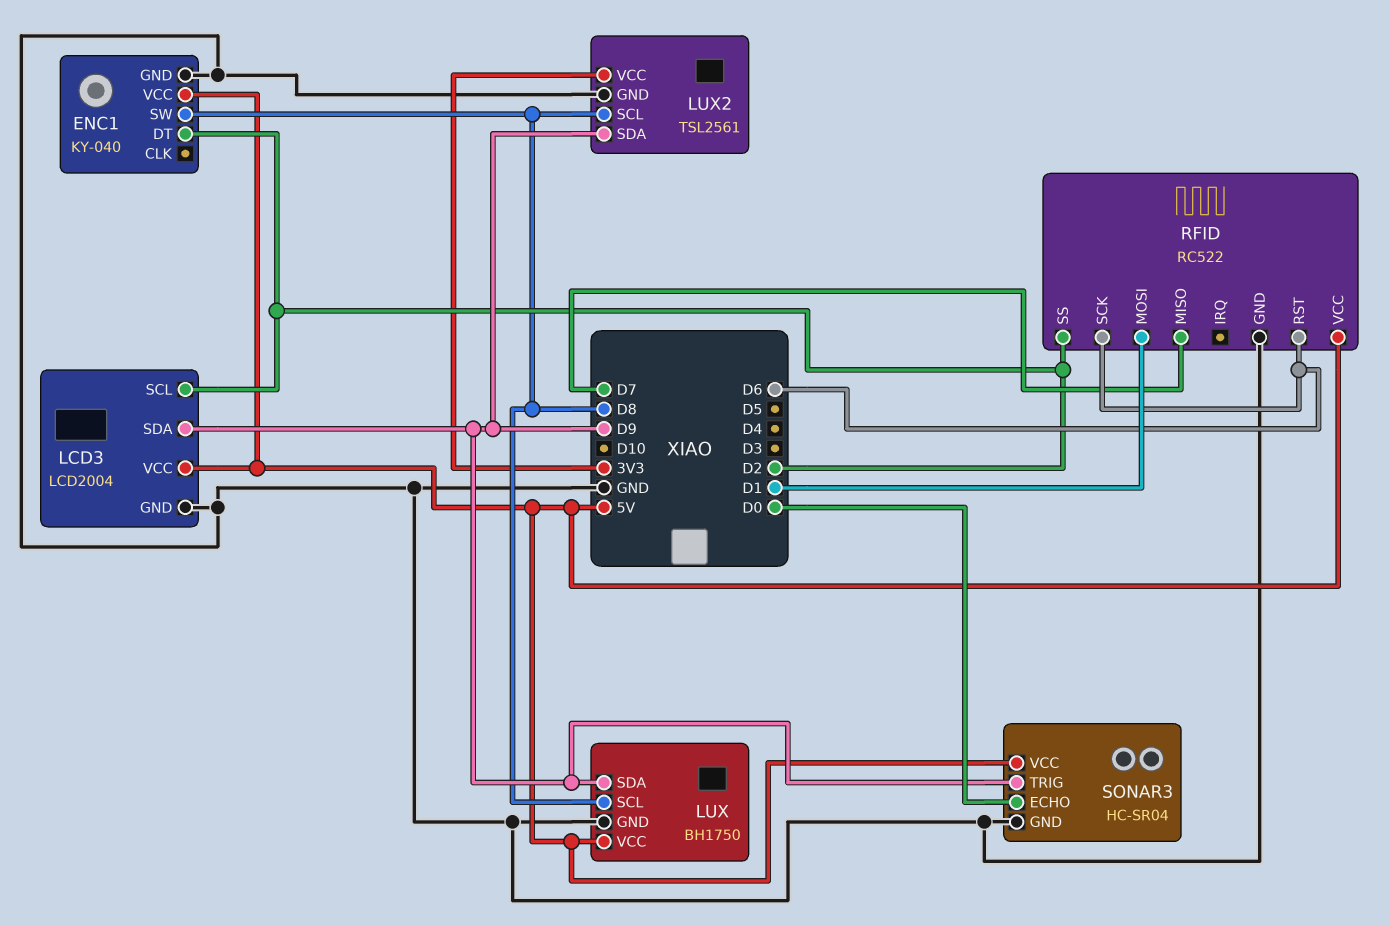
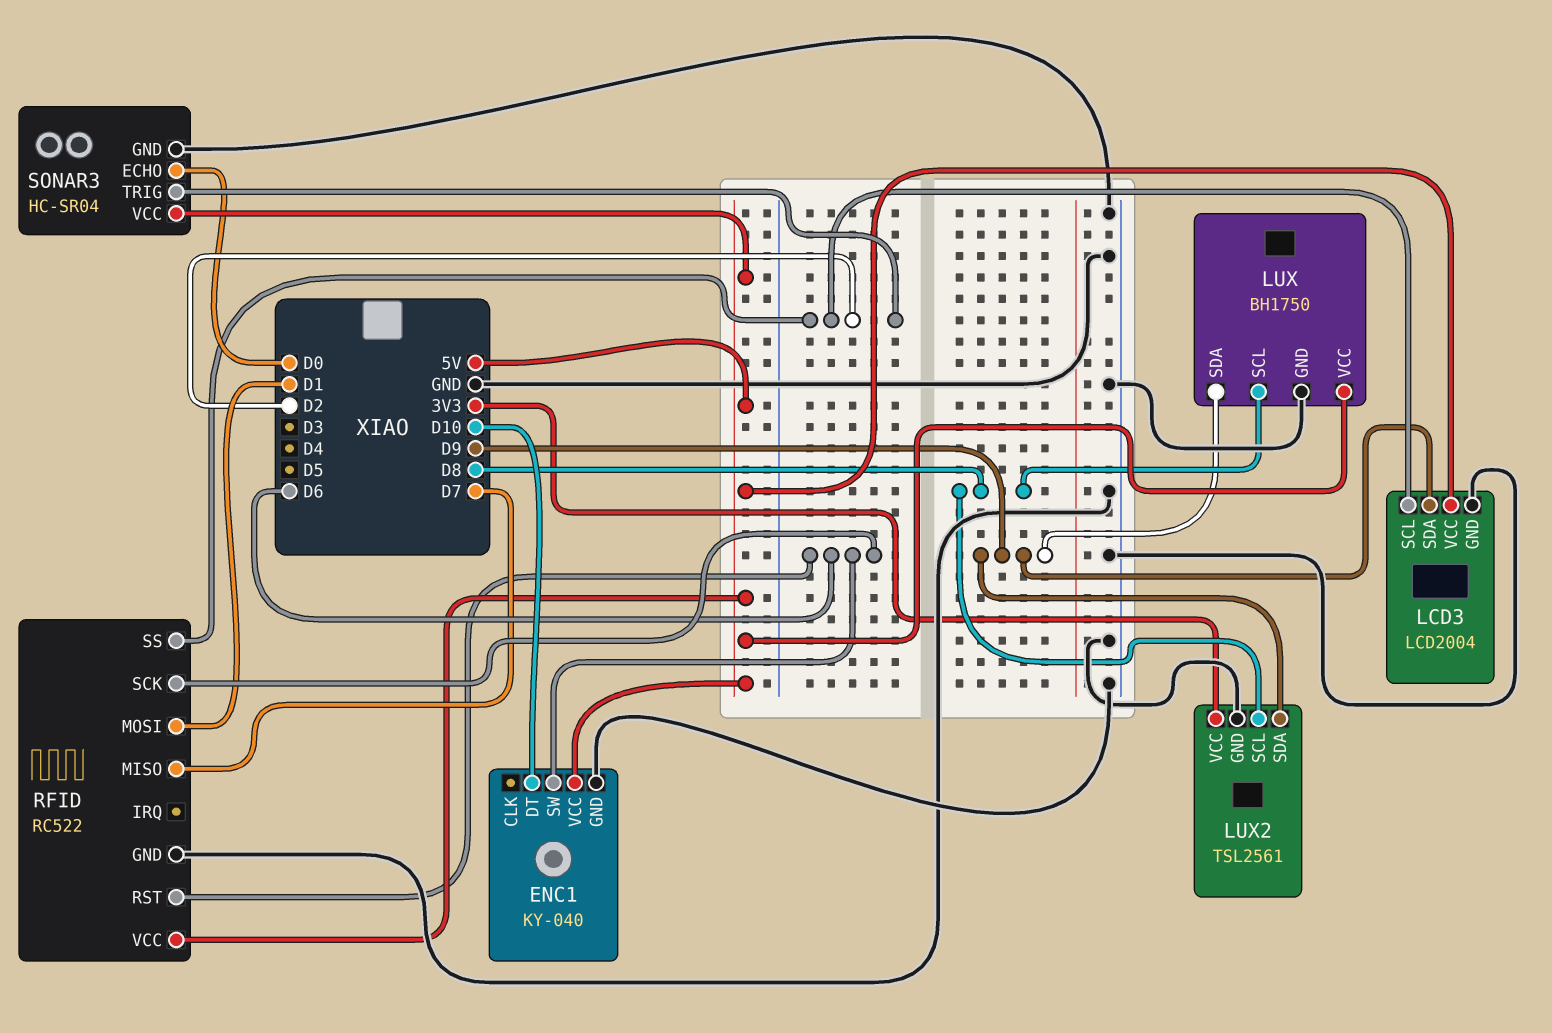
ENC1 pin DT: D2 -> D10
ENC1 pin SW: D8 -> D6
SONAR3 pin TRIG: D9 -> D2

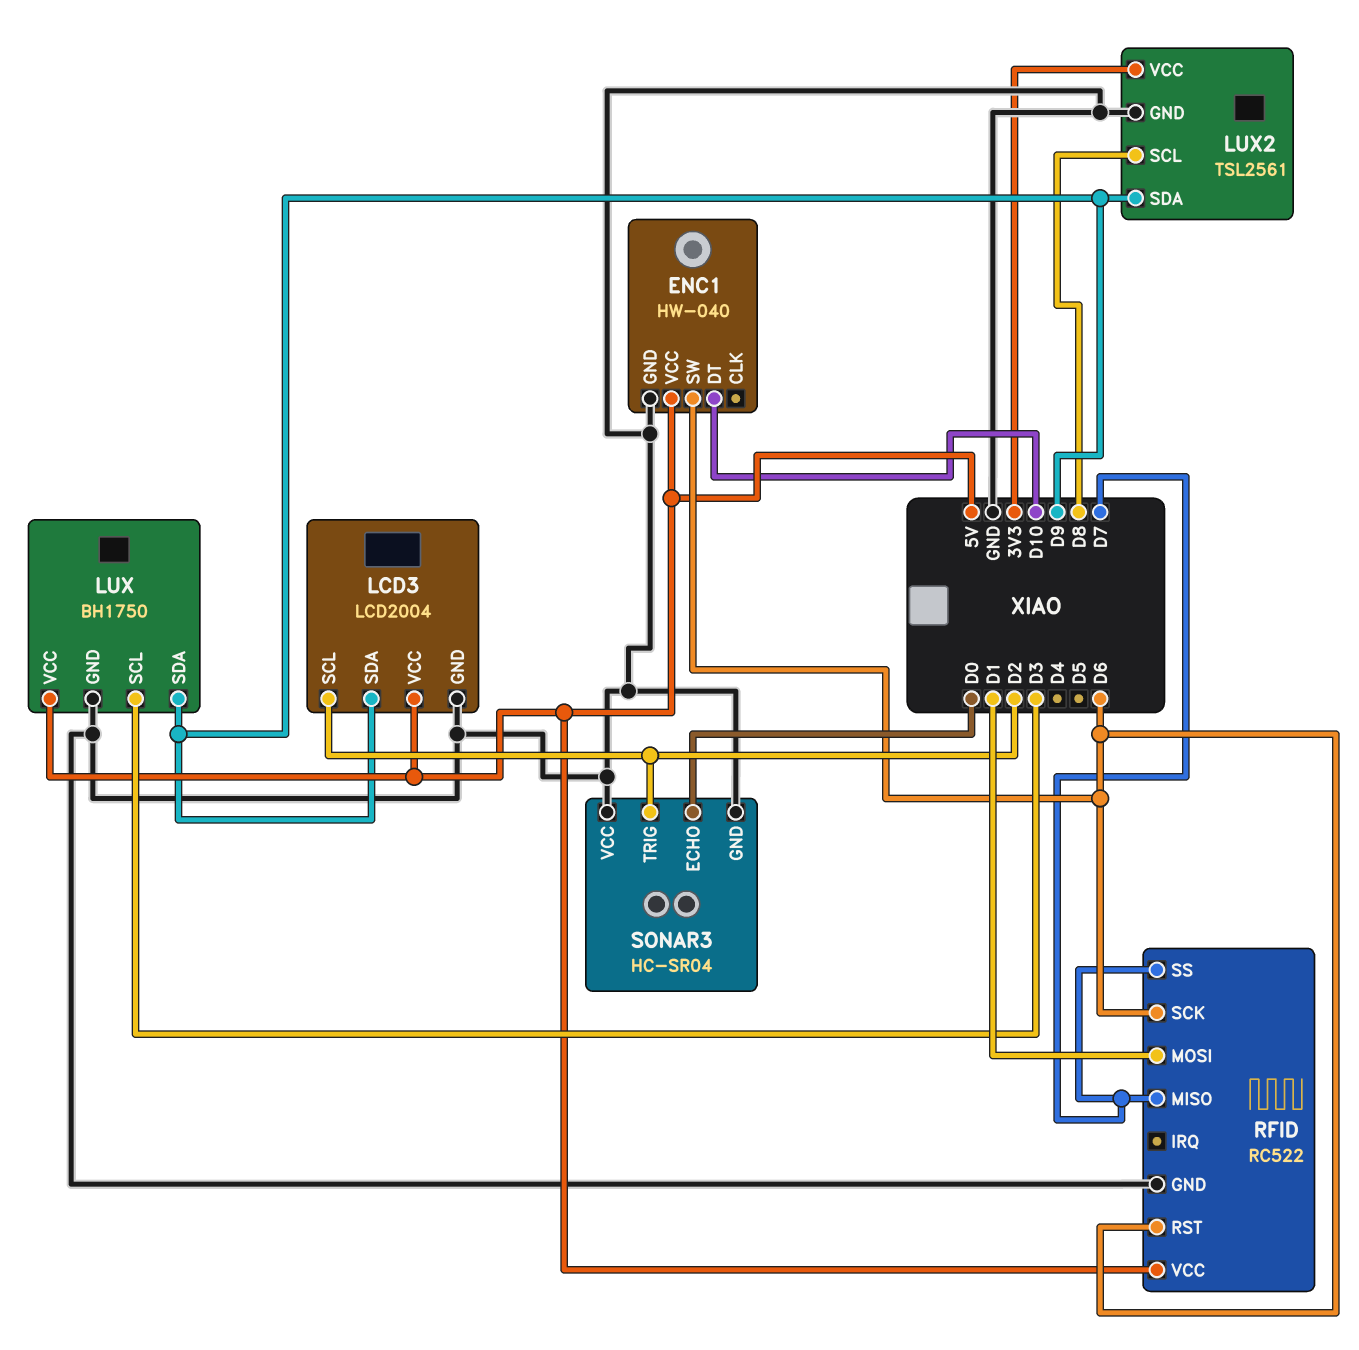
ENC1: KY-040 -> HW-040
LUX pin SCL: D8 -> D3
RFID pin SS: D2 -> D7
SONAR3 pin VCC: 5V -> GND

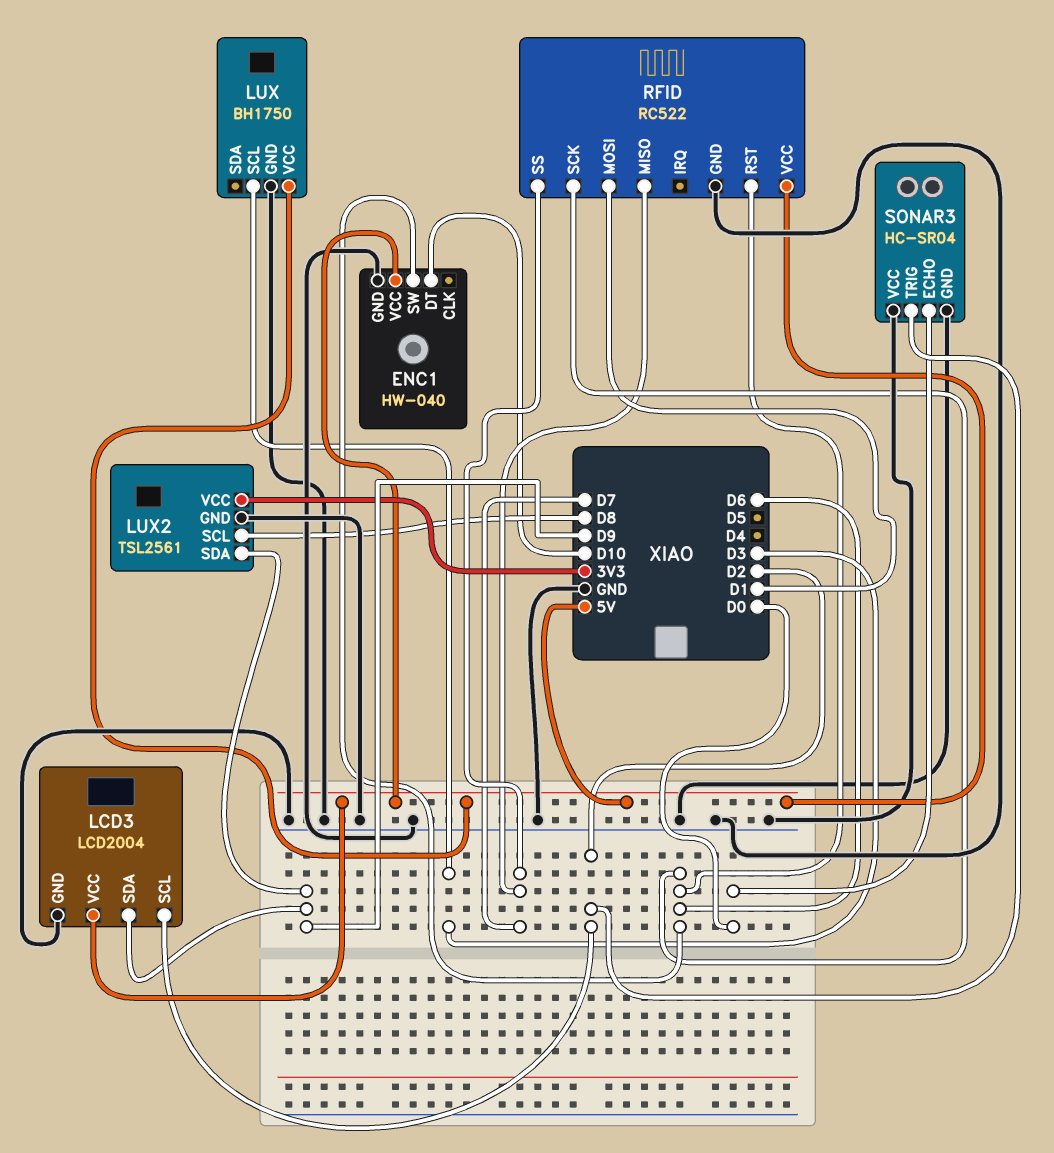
LUX pin SDA: D9 -> none

